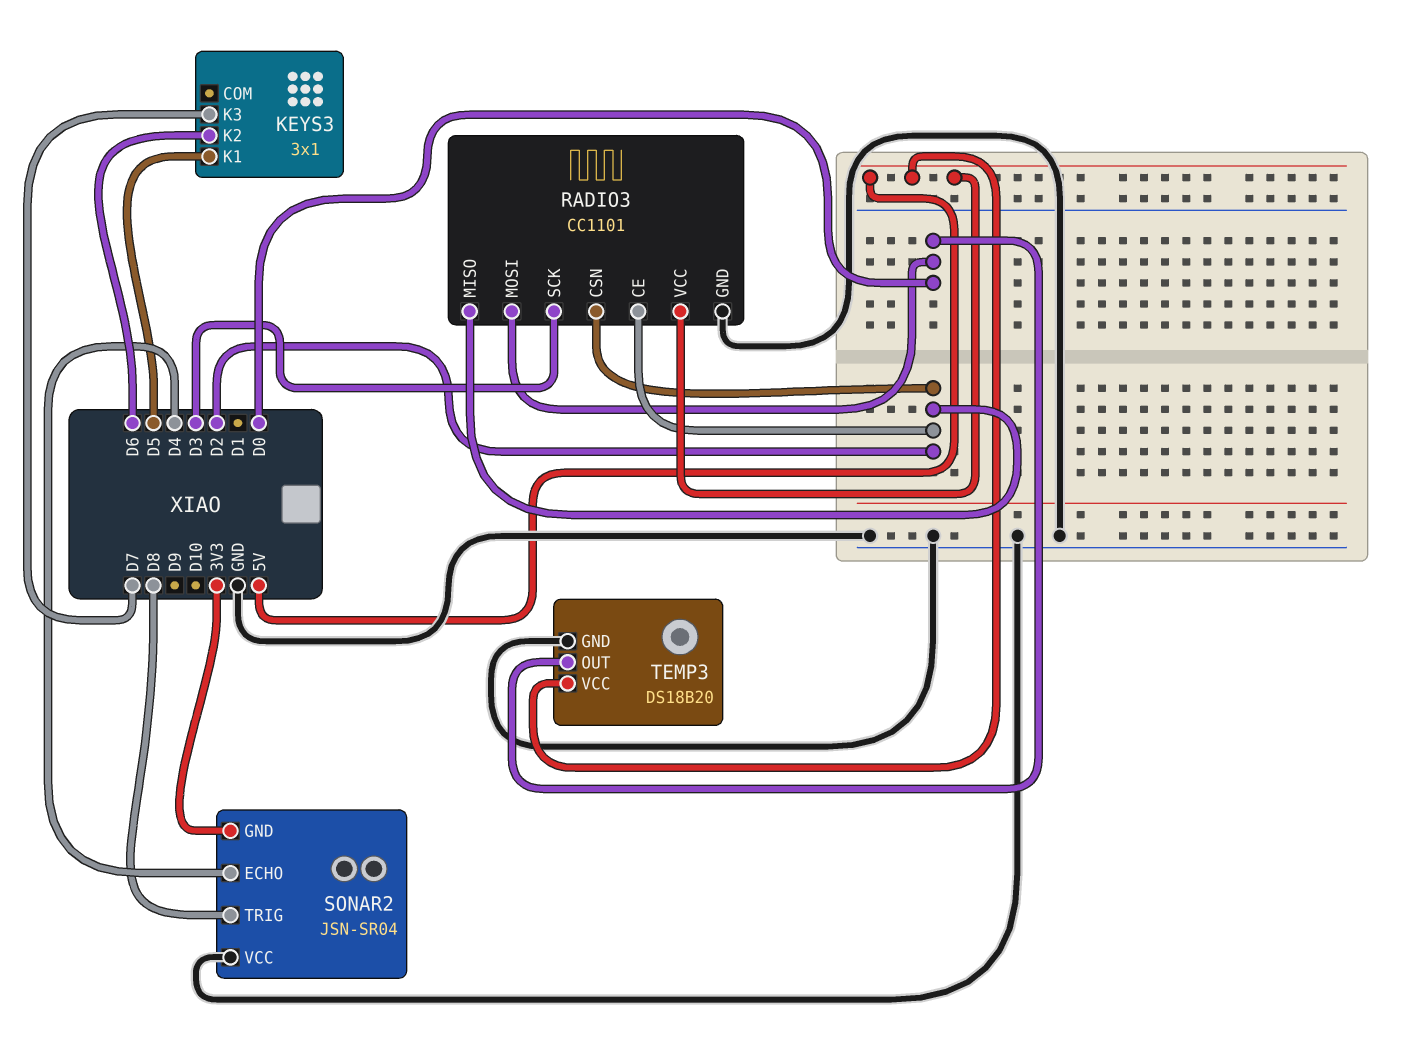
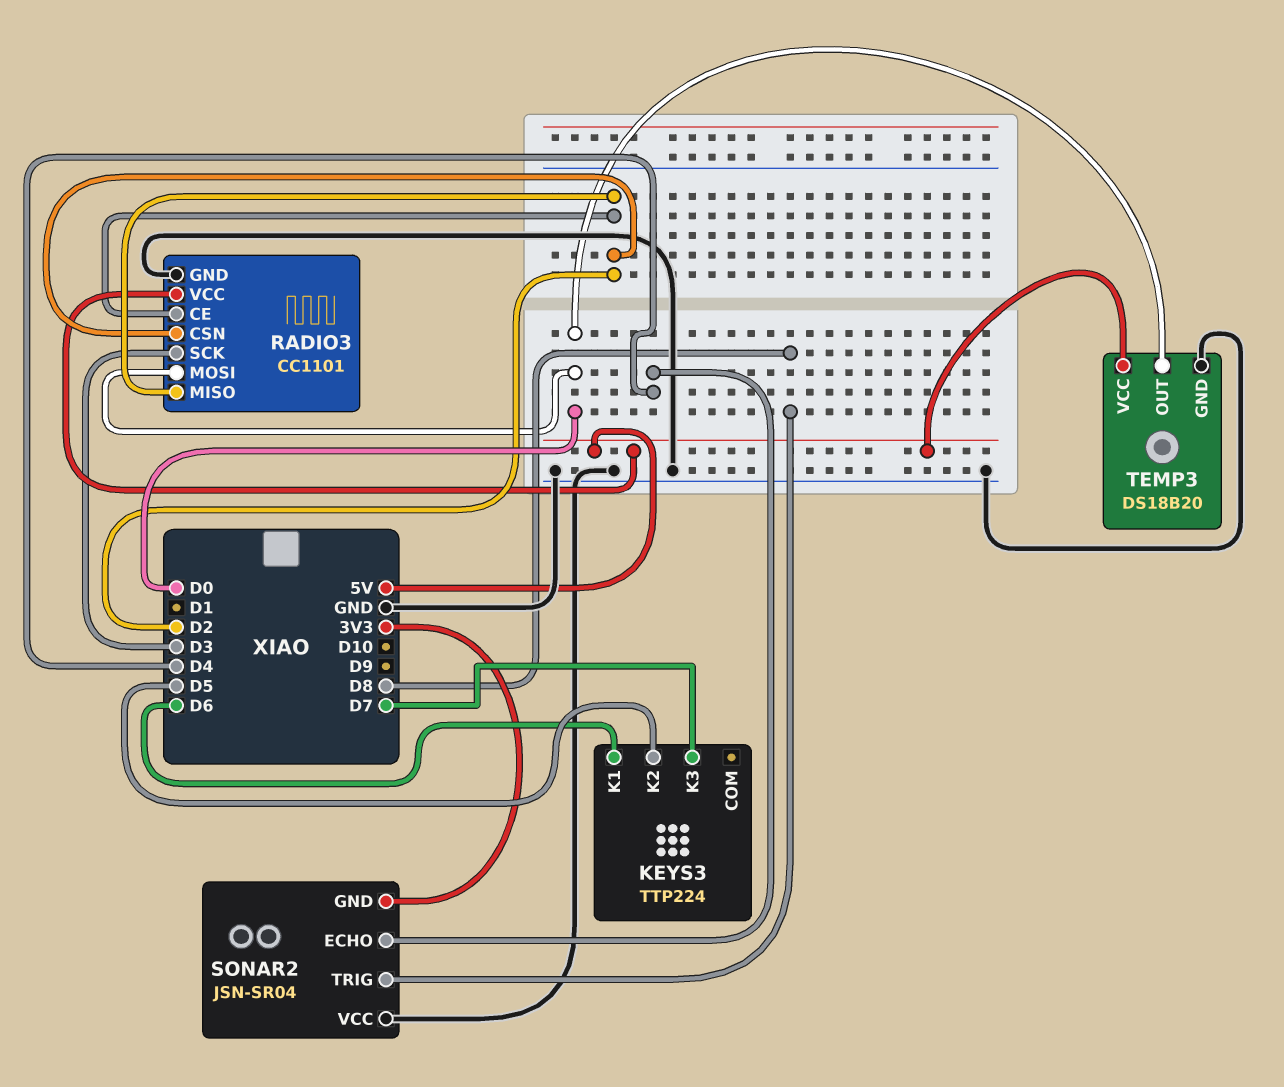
KEYS3: 3x1 -> TTP224
KEYS3 pin K1: D5 -> D6
KEYS3 pin K2: D6 -> D5

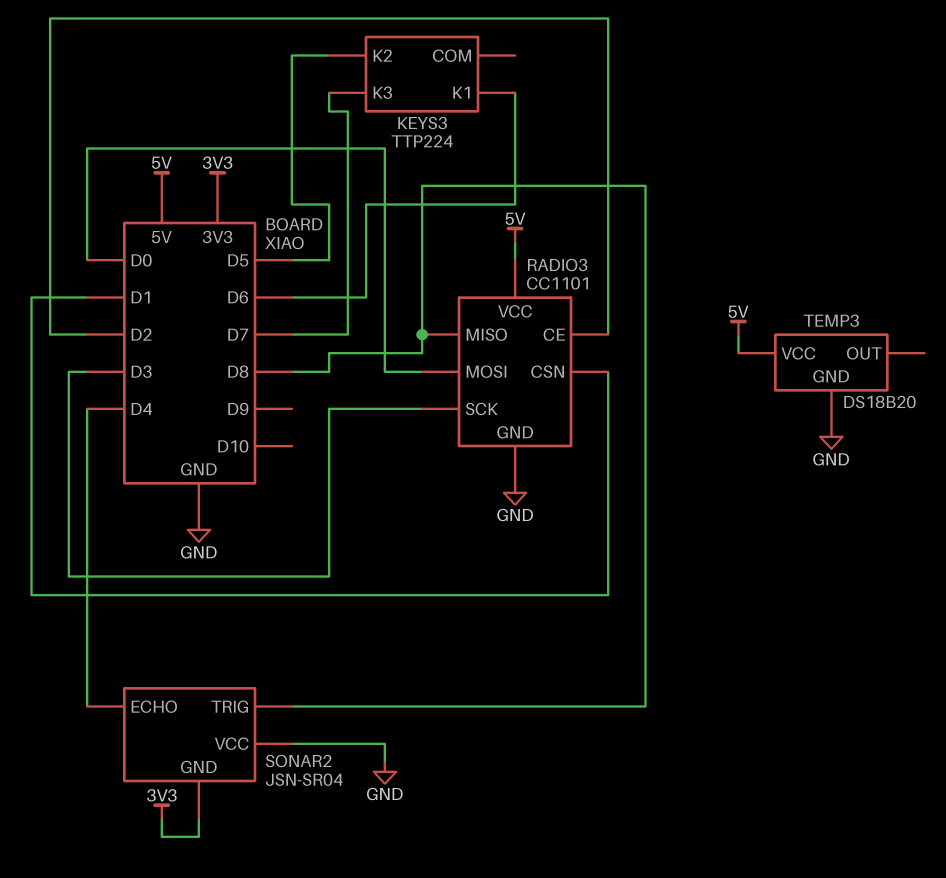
RADIO3 pin CSN: D2 -> D1
RADIO3 pin MISO: D2 -> D8
TEMP3 pin OUT: D0 -> none

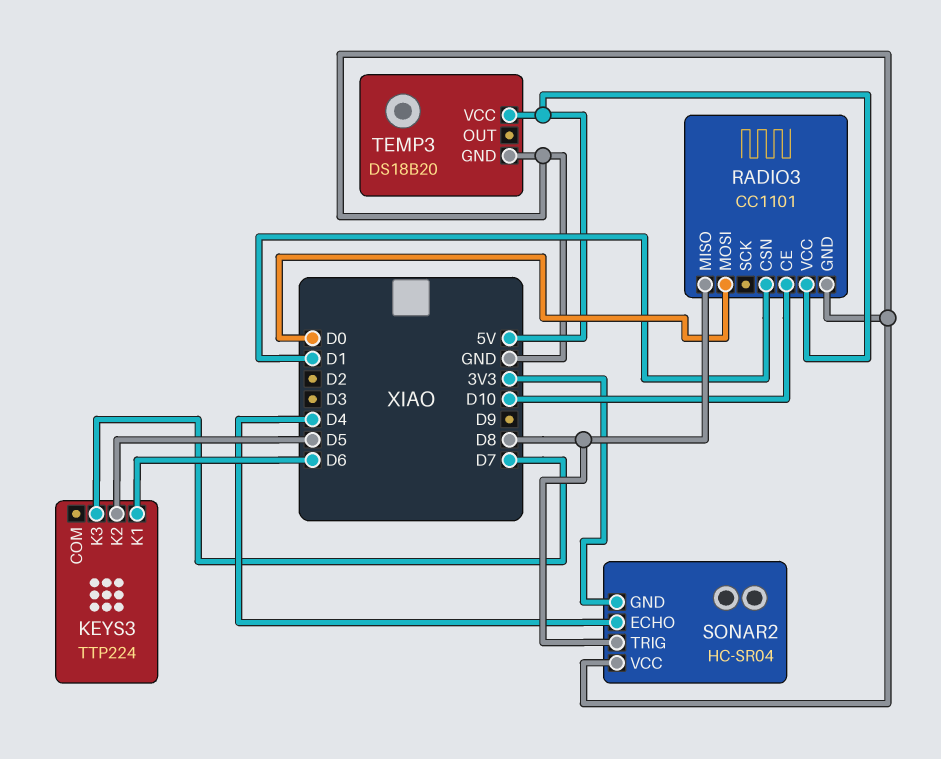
RADIO3 pin CE: D2 -> D10
RADIO3 pin SCK: D3 -> none
SONAR2: JSN-SR04 -> HC-SR04

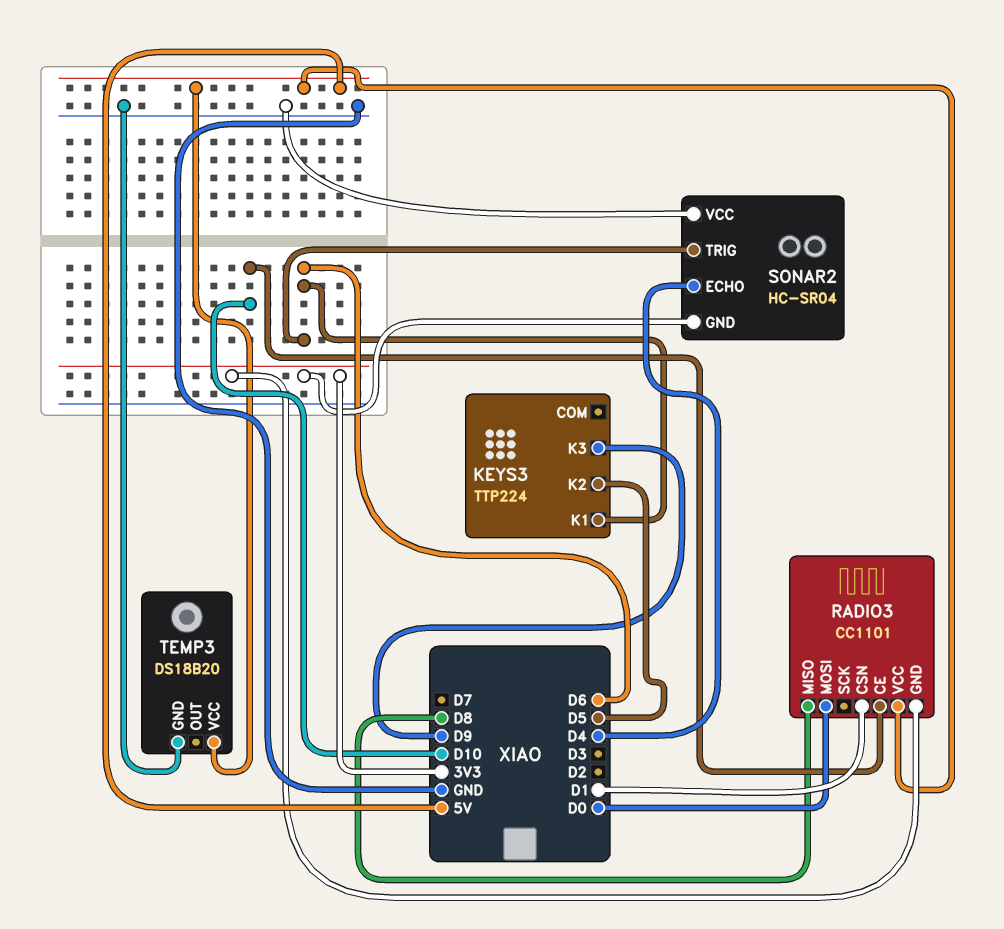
KEYS3 pin K3: D7 -> D9
RADIO3 pin GND: GND -> 3V3
SONAR2 pin TRIG: D8 -> D6

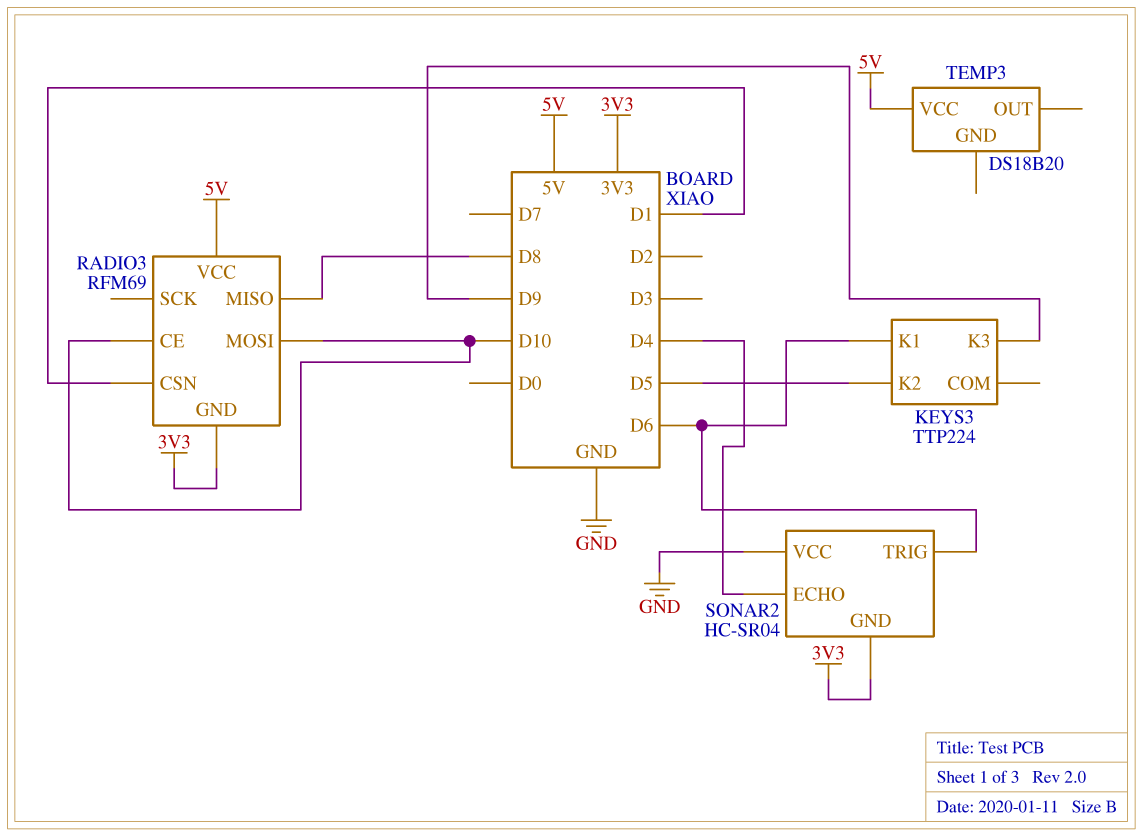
RADIO3: CC1101 -> RFM69
RADIO3 pin MOSI: D0 -> D10
TEMP3 pin GND: GND -> none

